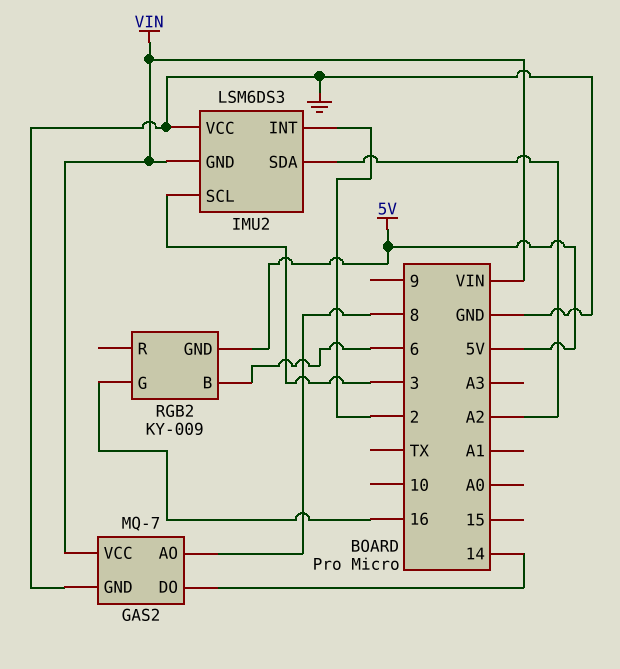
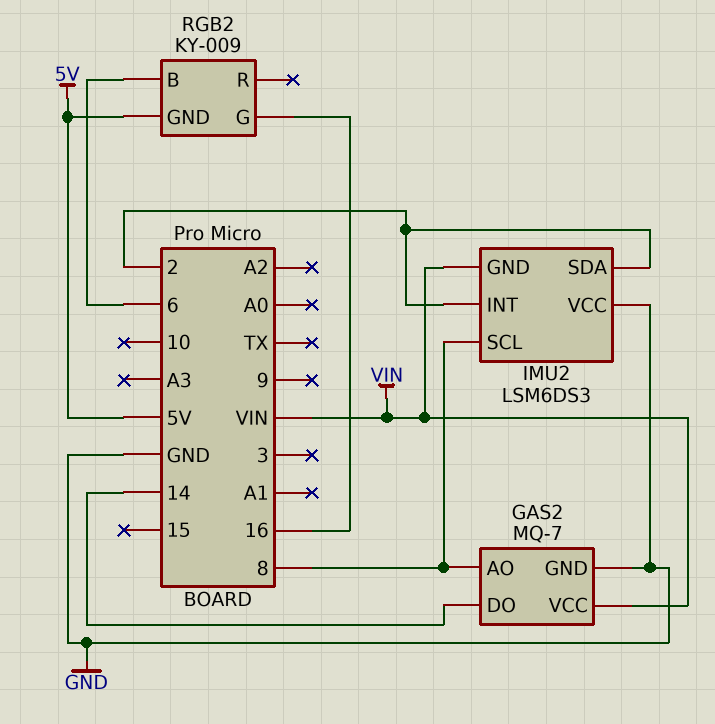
IMU2 pin SCL: 3 -> 8
IMU2 pin SDA: A2 -> 2

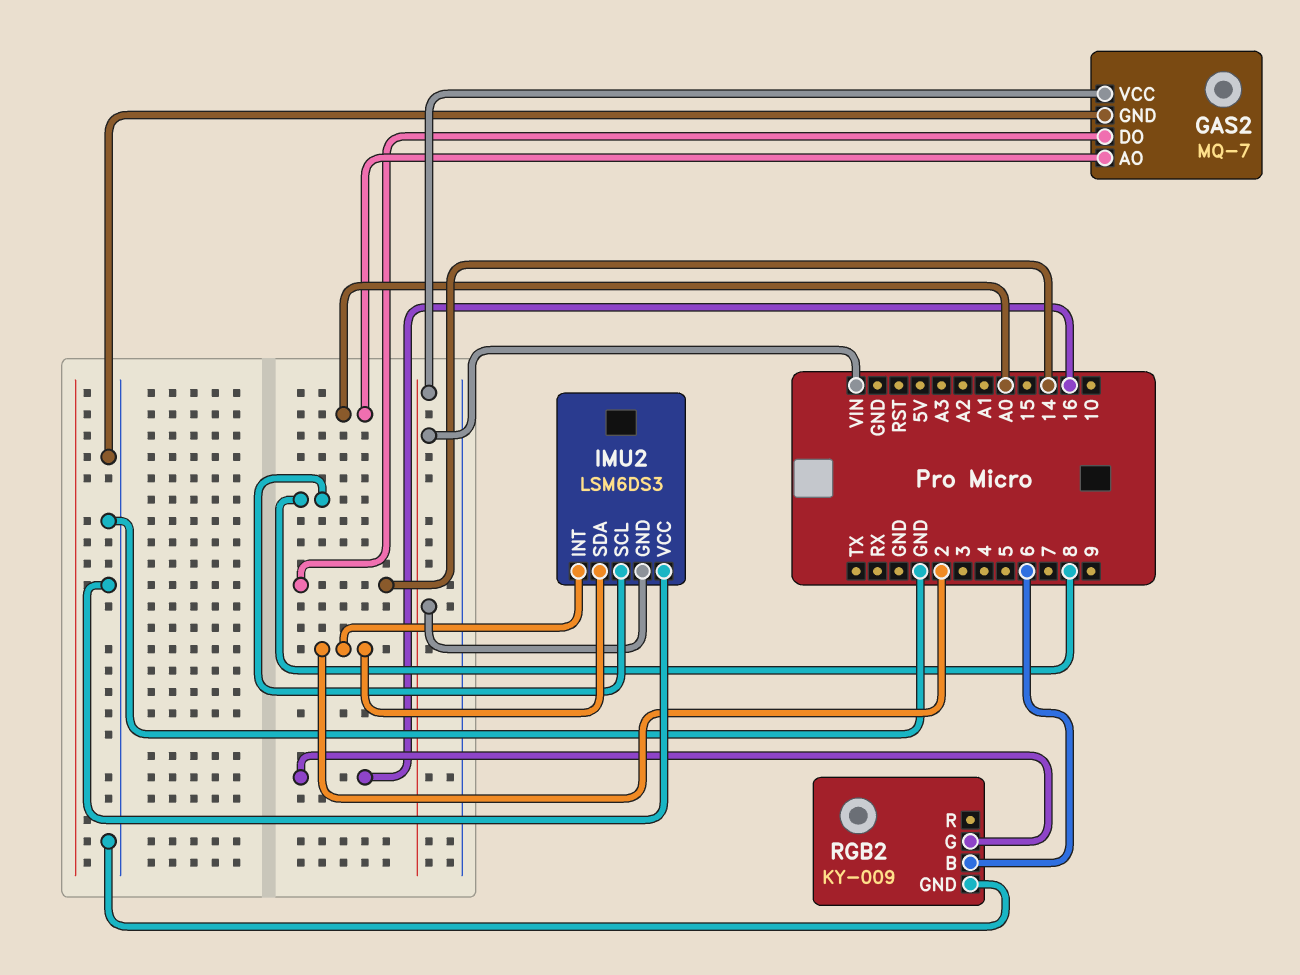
GAS2 pin AO: 8 -> A0
RGB2 pin GND: 5V -> GND

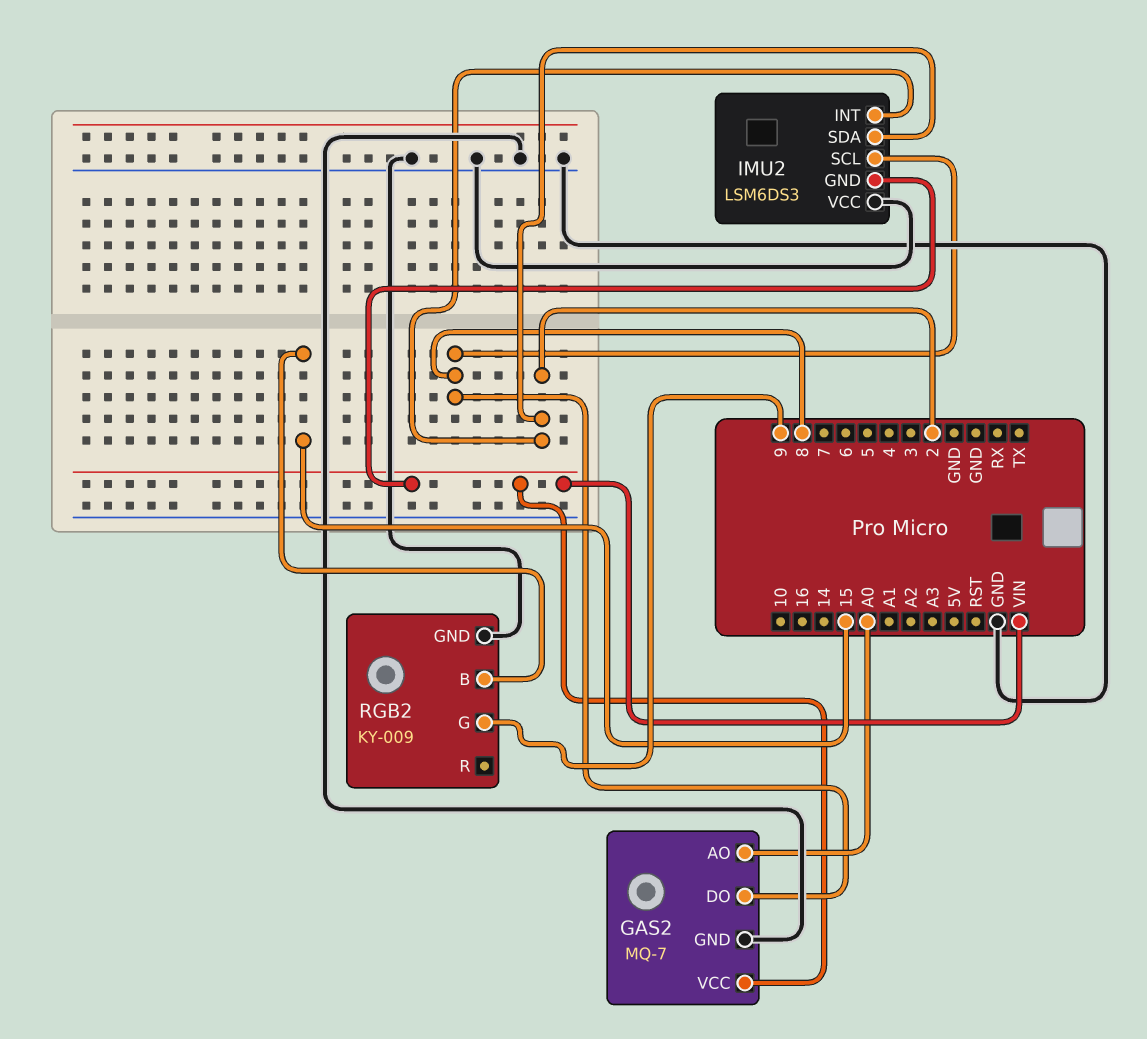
GAS2 pin DO: 14 -> 8
RGB2 pin B: 6 -> 15
RGB2 pin G: 16 -> 9

